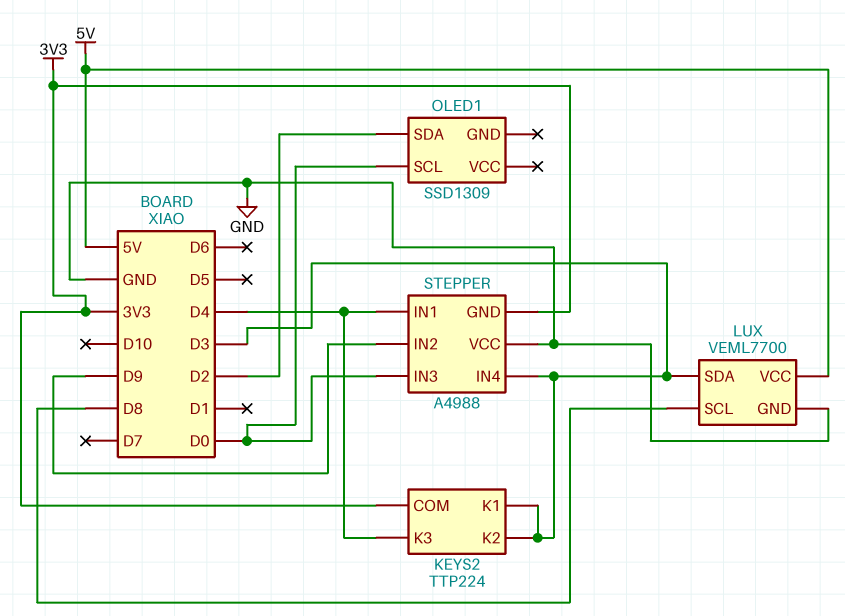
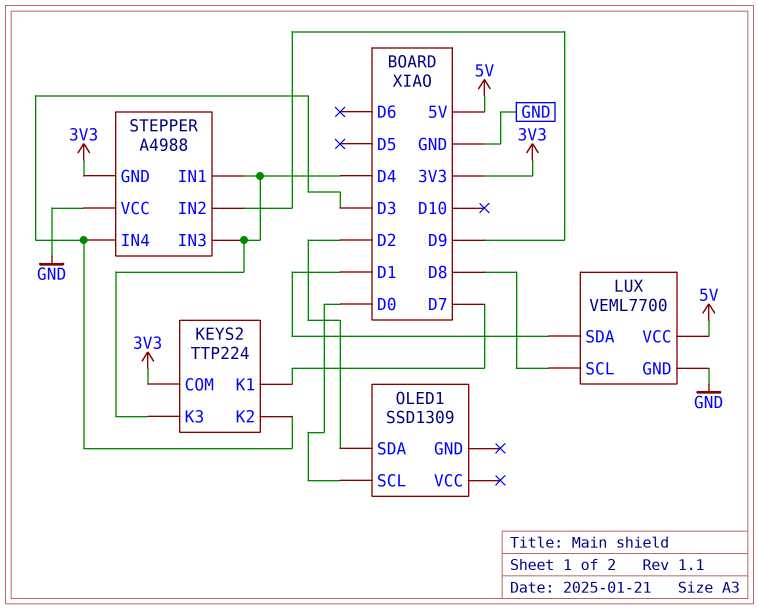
KEYS2 pin K1: D3 -> D7
LUX pin SDA: D3 -> D1
STEPPER pin IN3: D0 -> D4

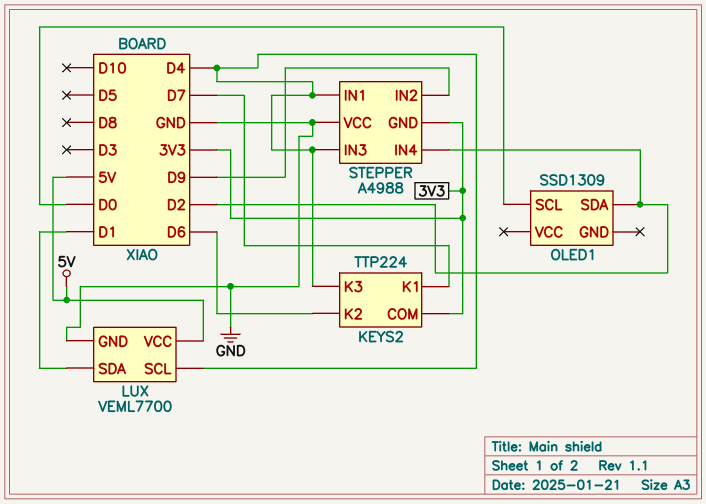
KEYS2 pin K2: D3 -> D6
LUX pin SCL: D8 -> D4
STEPPER pin IN4: D3 -> D2

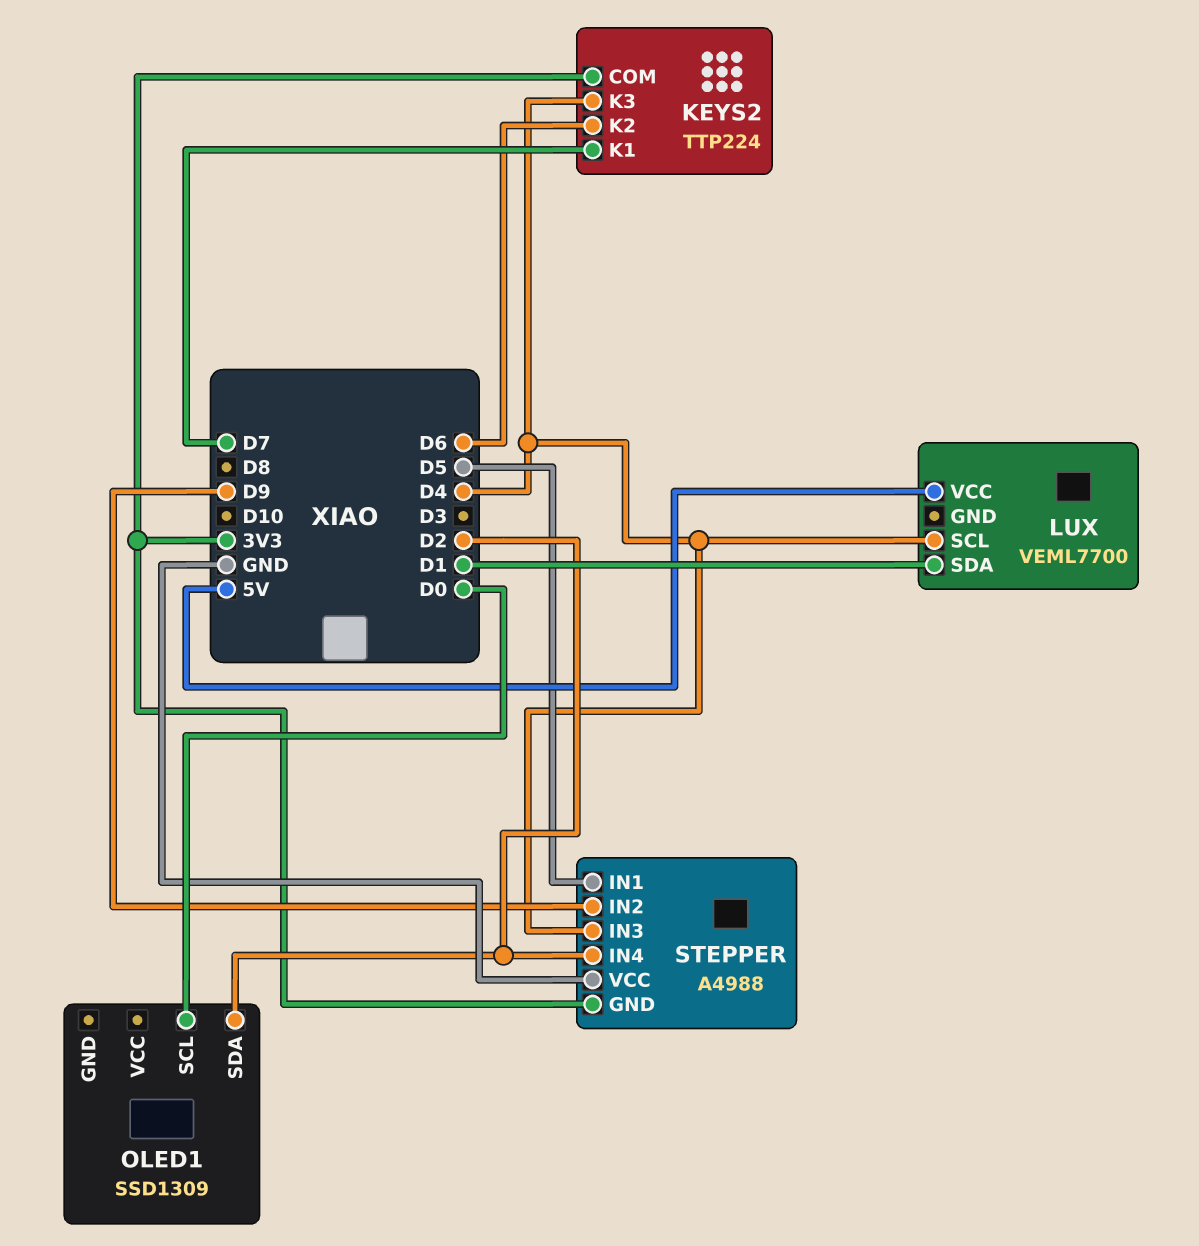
LUX pin GND: GND -> none
STEPPER pin IN1: D4 -> D5

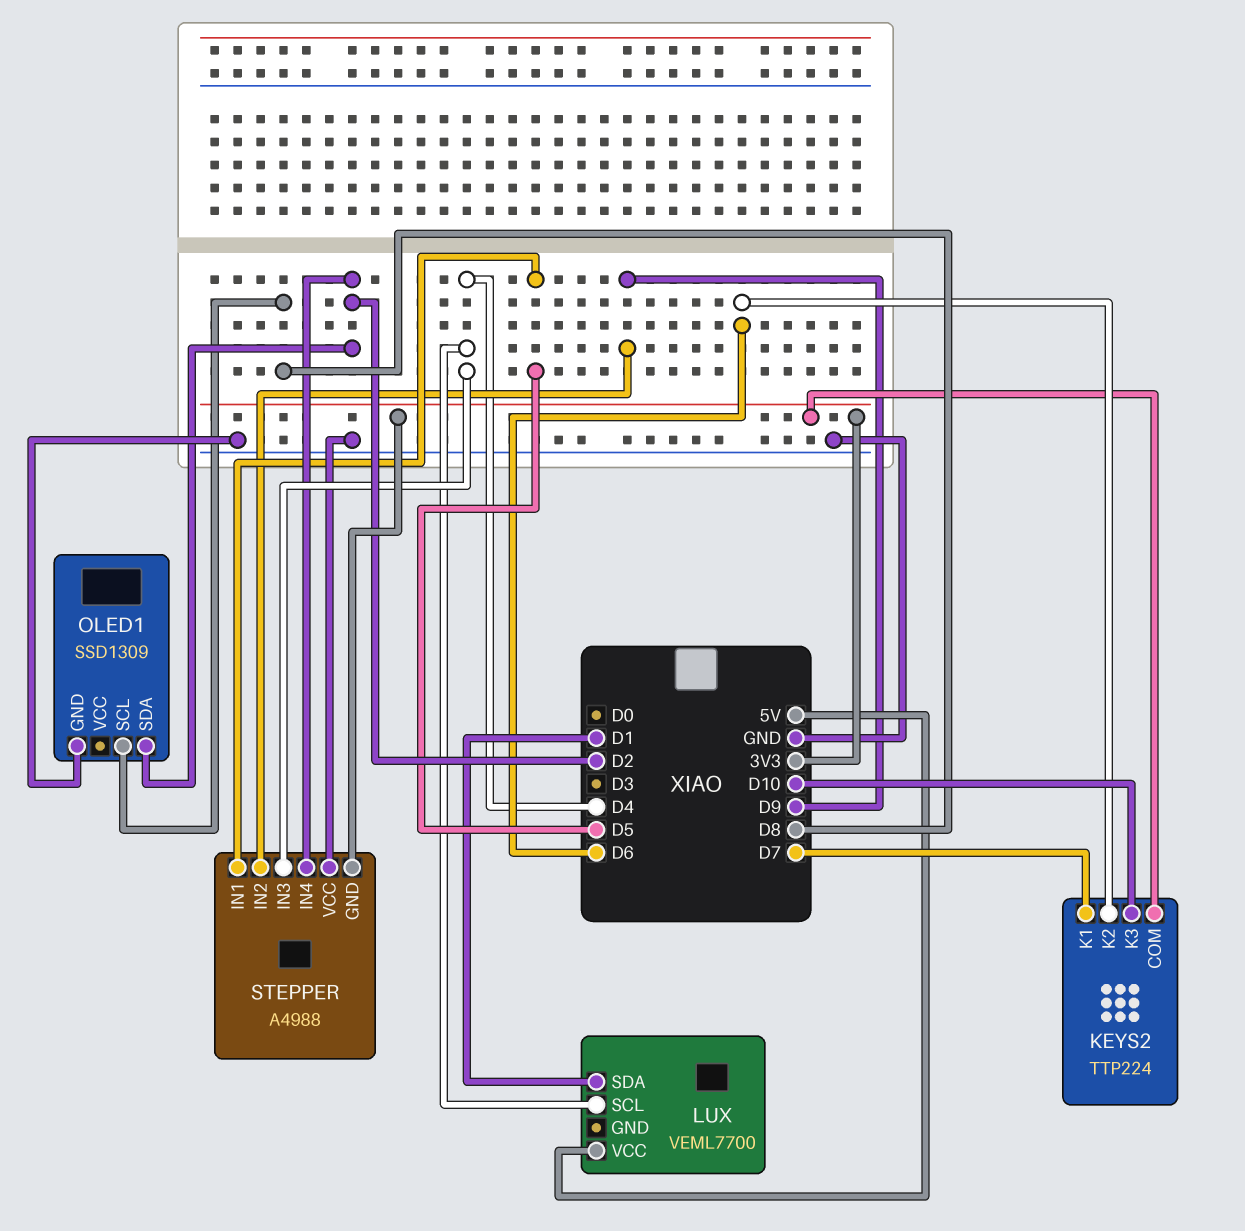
KEYS2 pin K3: D4 -> D10
OLED1 pin GND: none -> GND
OLED1 pin SCL: D0 -> D8

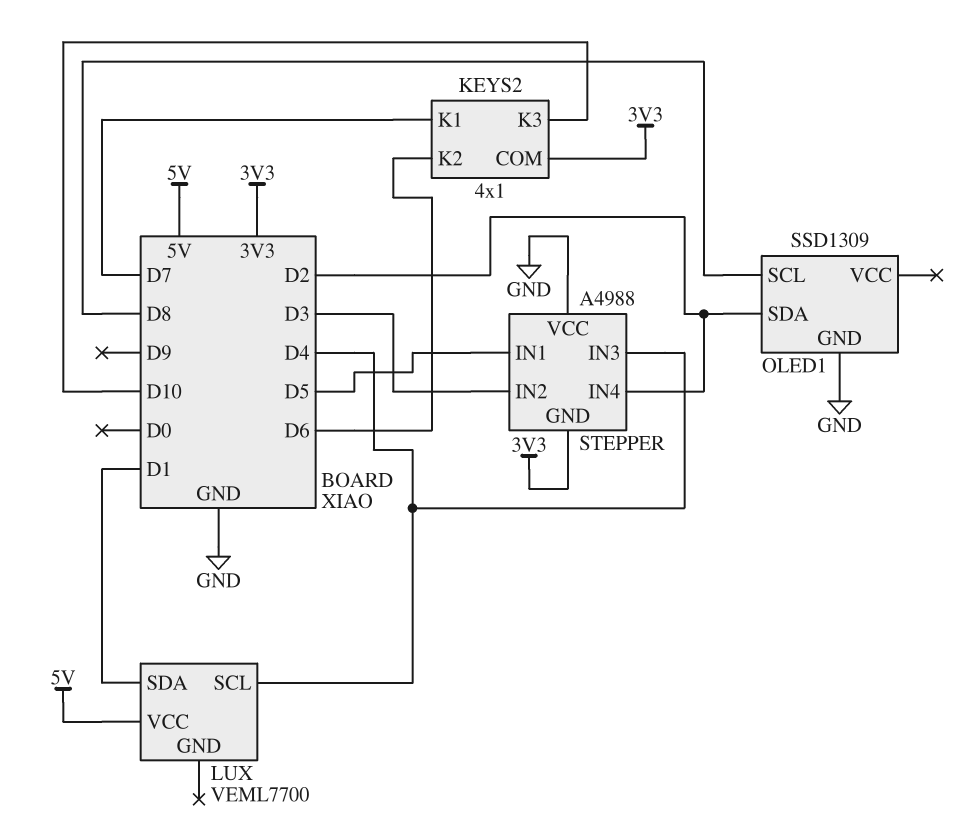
KEYS2: TTP224 -> 4x1
STEPPER pin IN2: D9 -> D3

